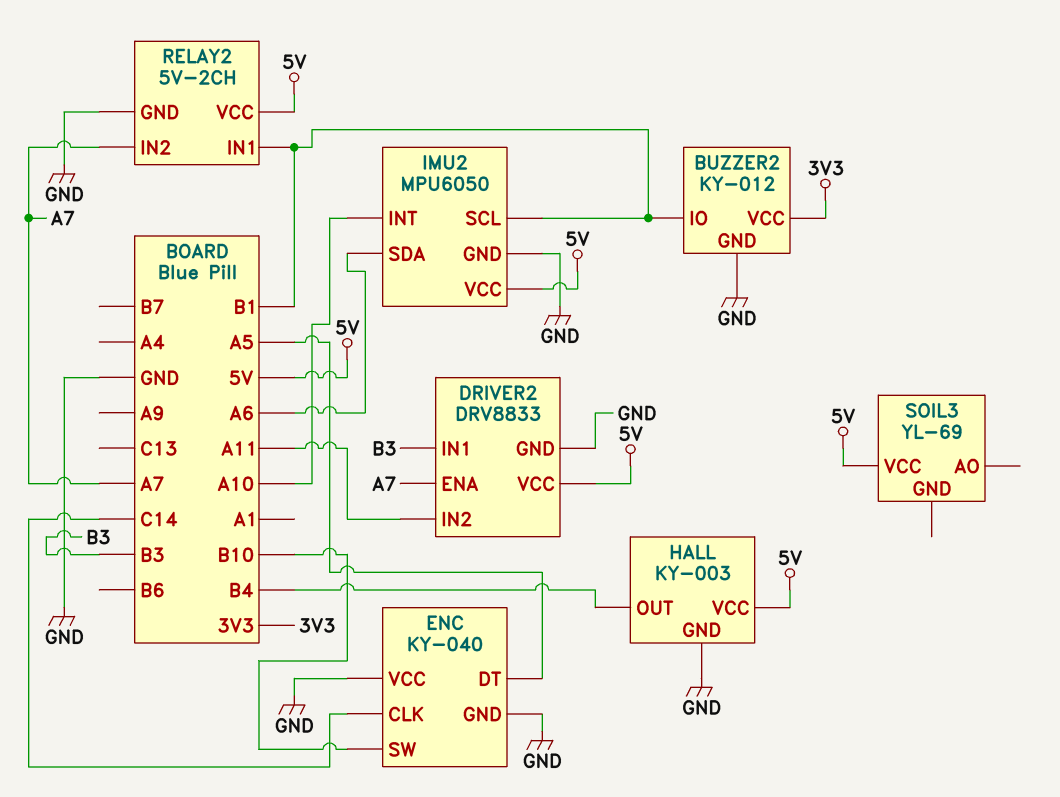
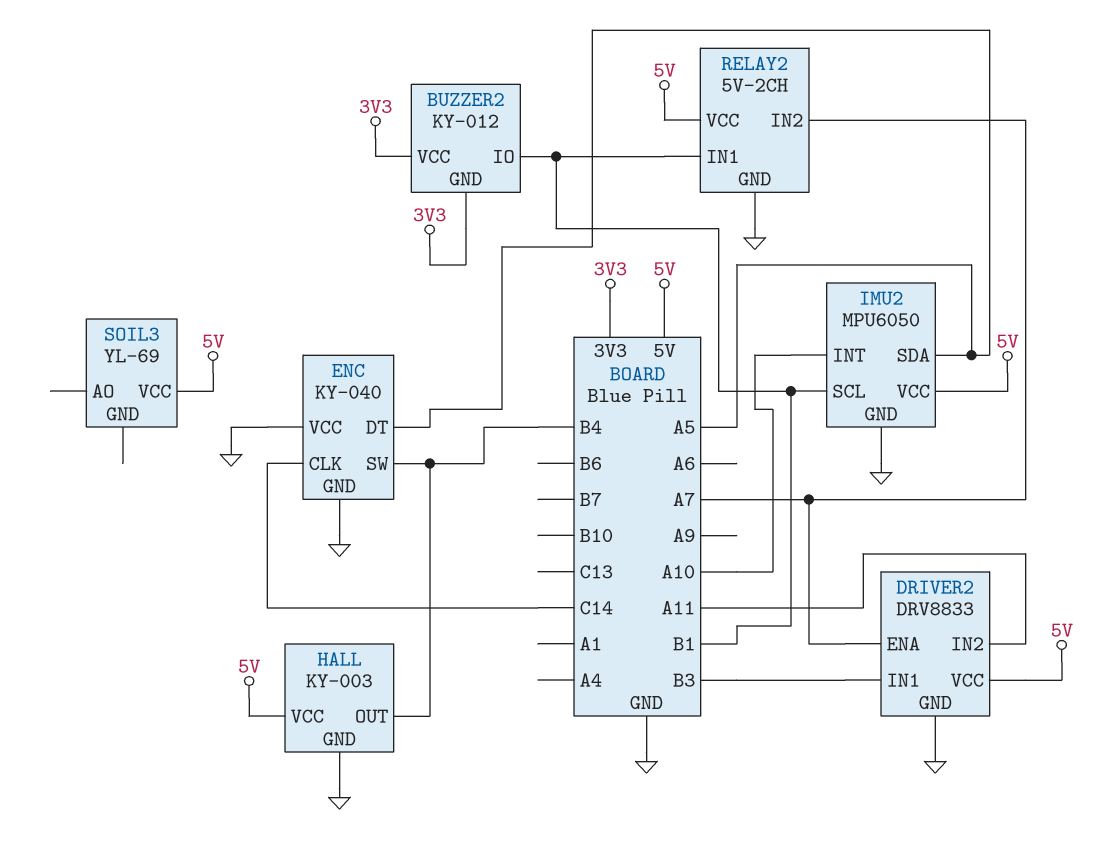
BUZZER2 pin GND: GND -> 3V3
ENC pin SW: B10 -> B4
IMU2 pin SDA: A6 -> A5

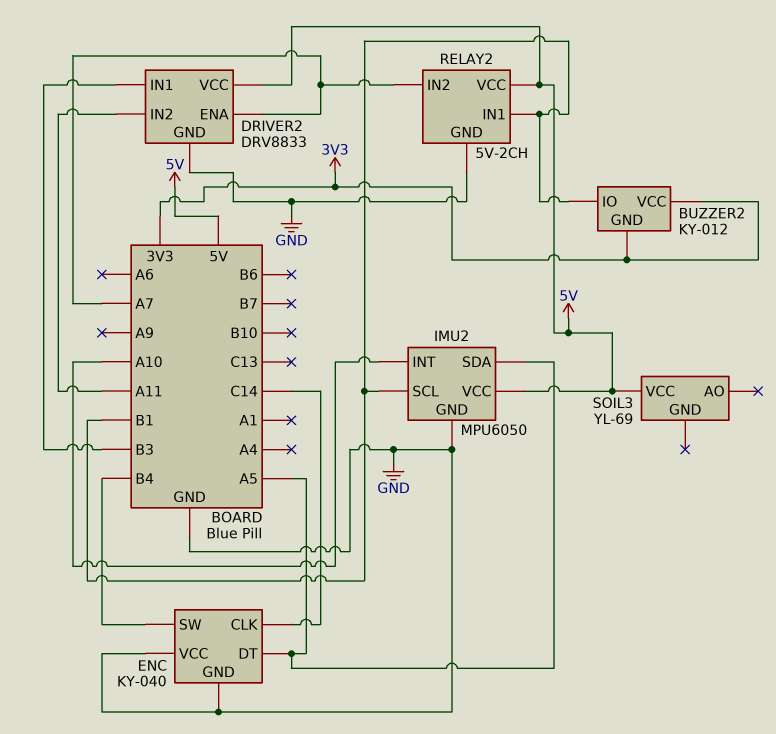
HALL: KY-003 -> none
HALL pin GND: GND -> none
HALL pin OUT: B4 -> none
HALL pin VCC: 5V -> none

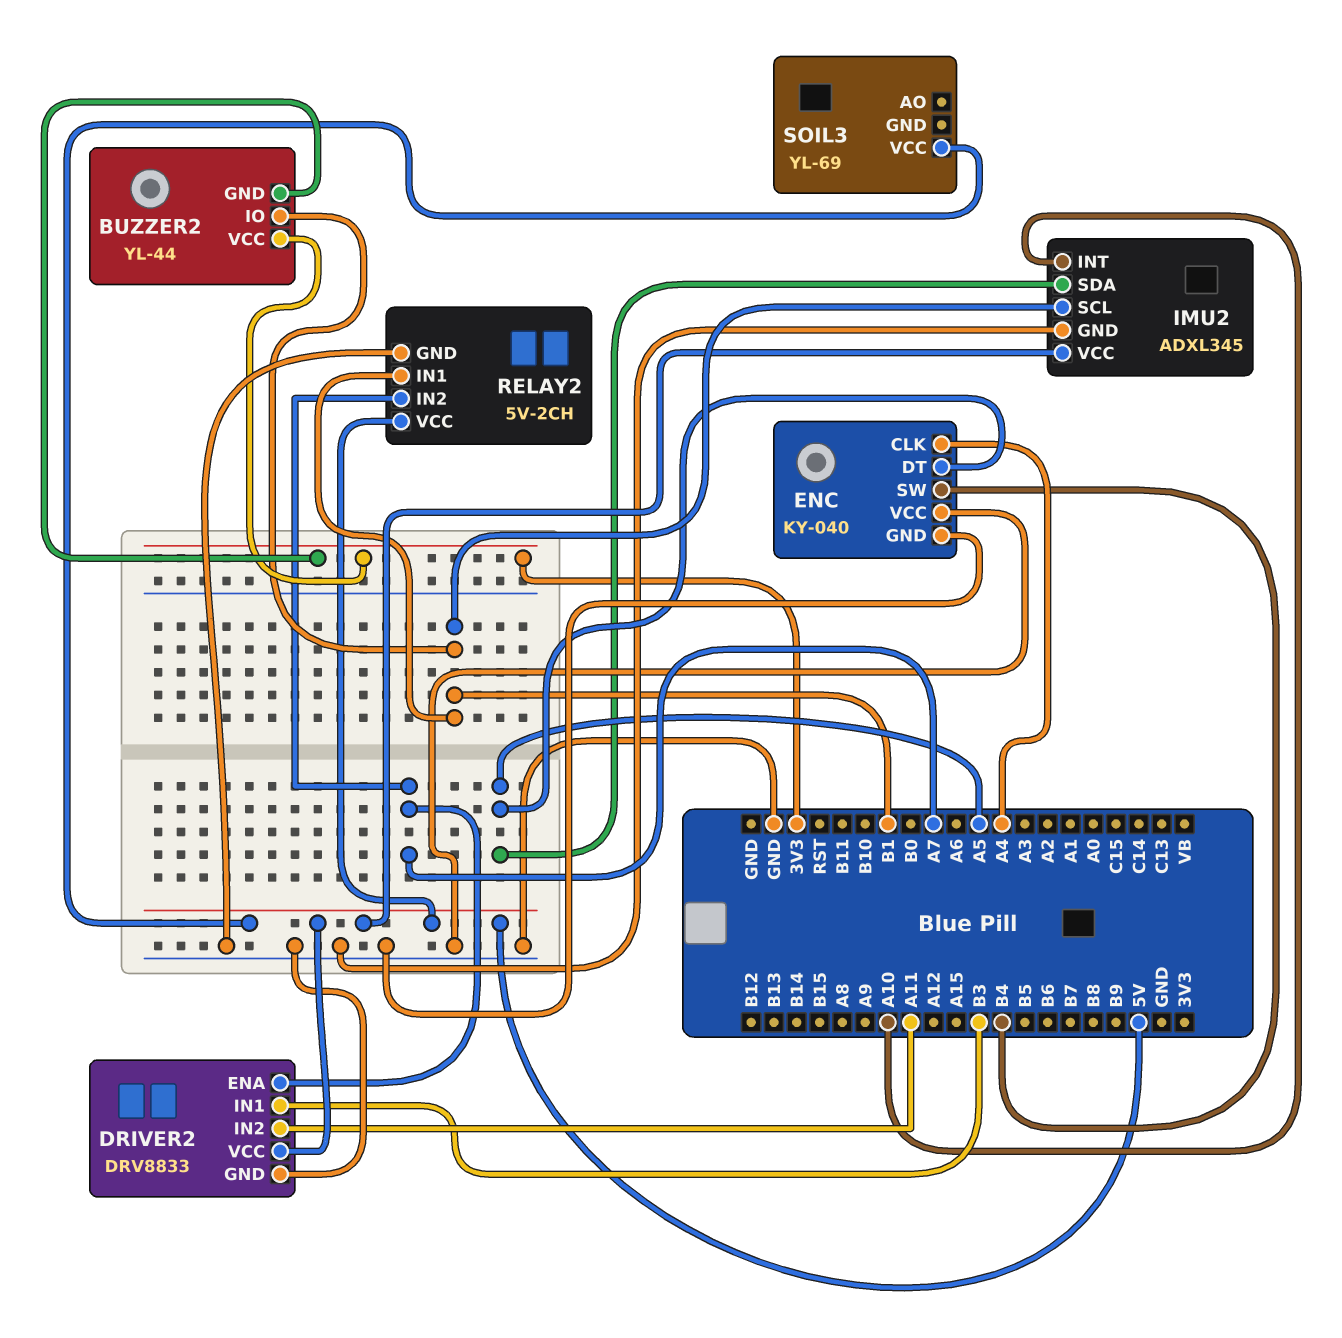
BUZZER2: KY-012 -> YL-44
ENC pin CLK: C14 -> A4
IMU2: MPU6050 -> ADXL345

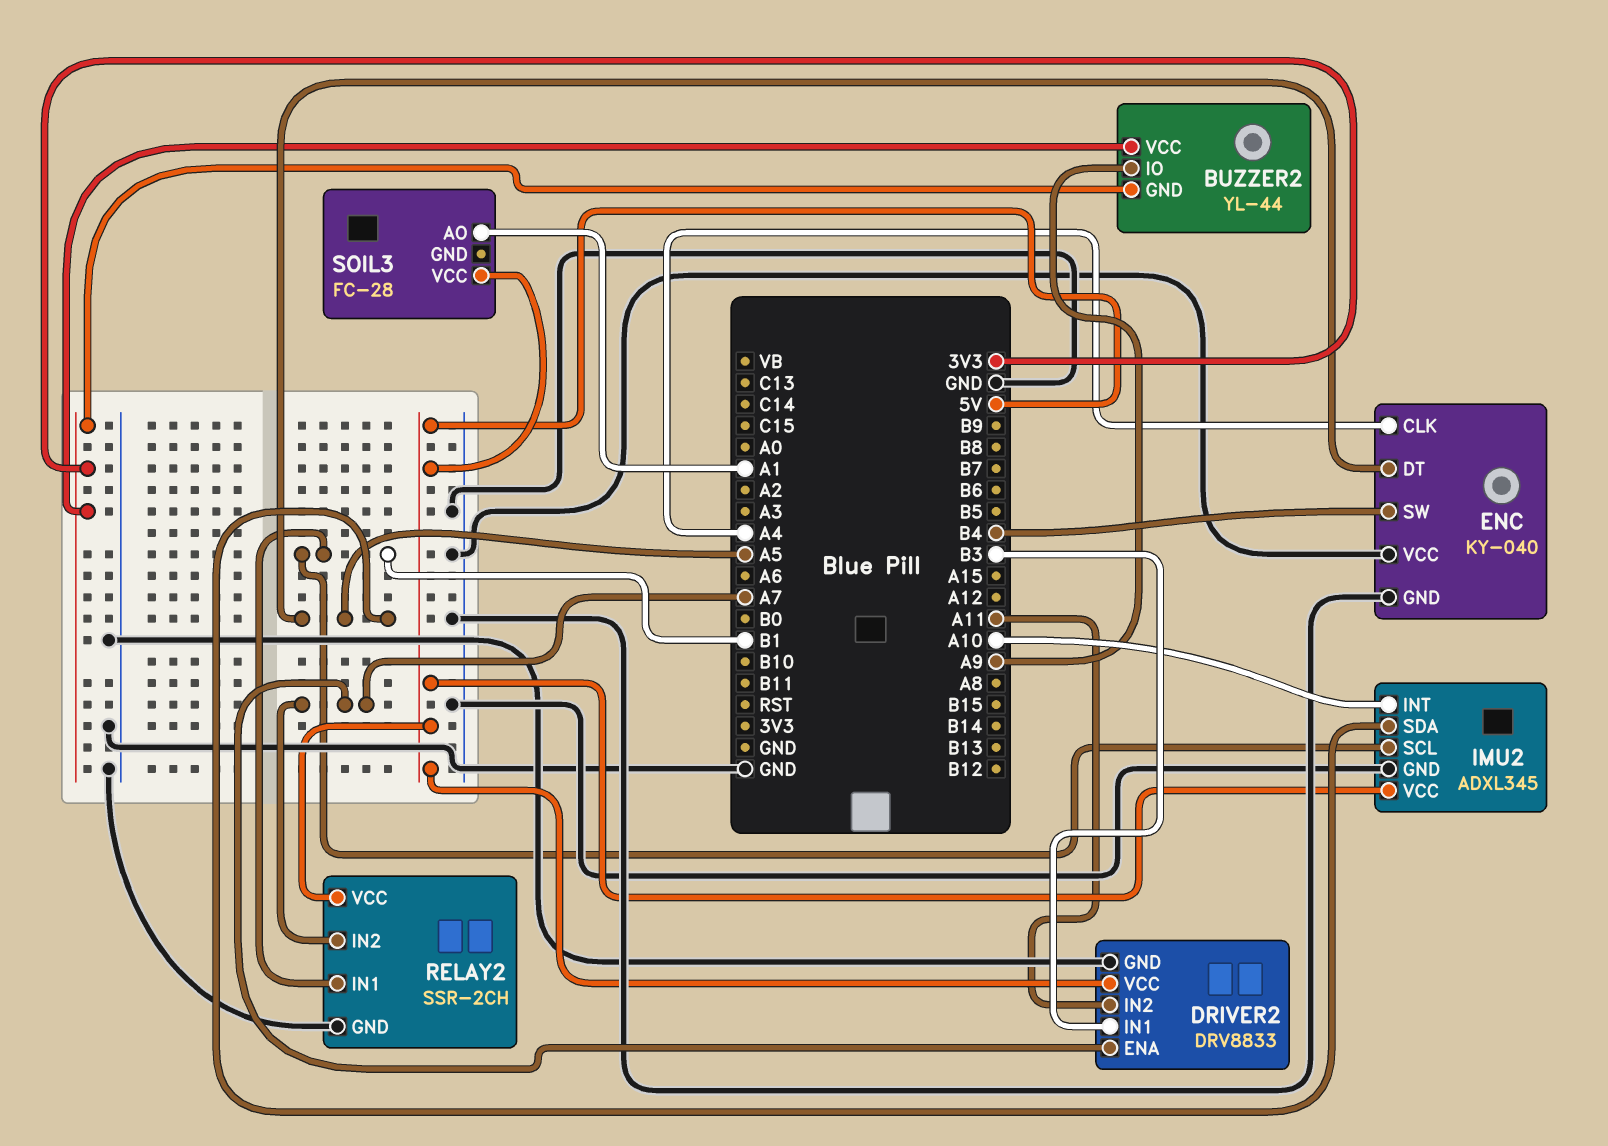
BUZZER2 pin IO: B1 -> A9
RELAY2: 5V-2CH -> SSR-2CH
SOIL3: YL-69 -> FC-28
SOIL3 pin AO: none -> A1

